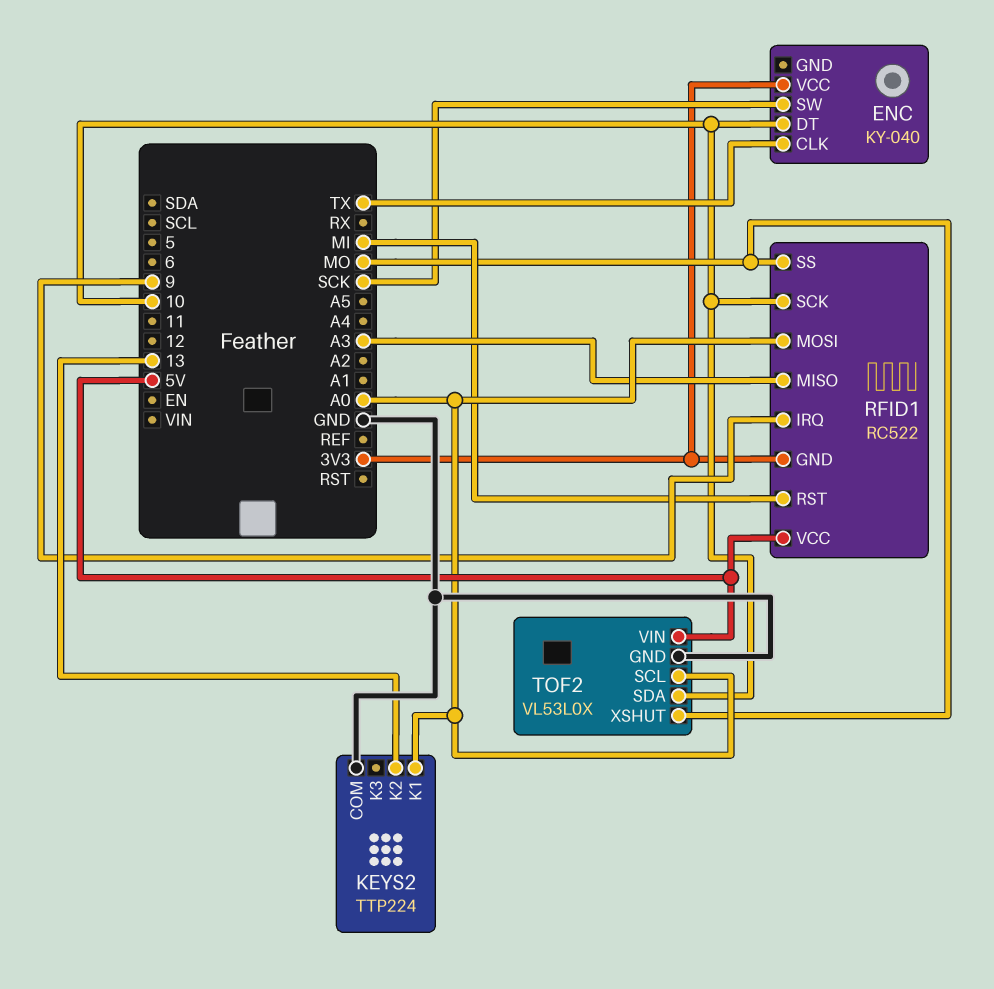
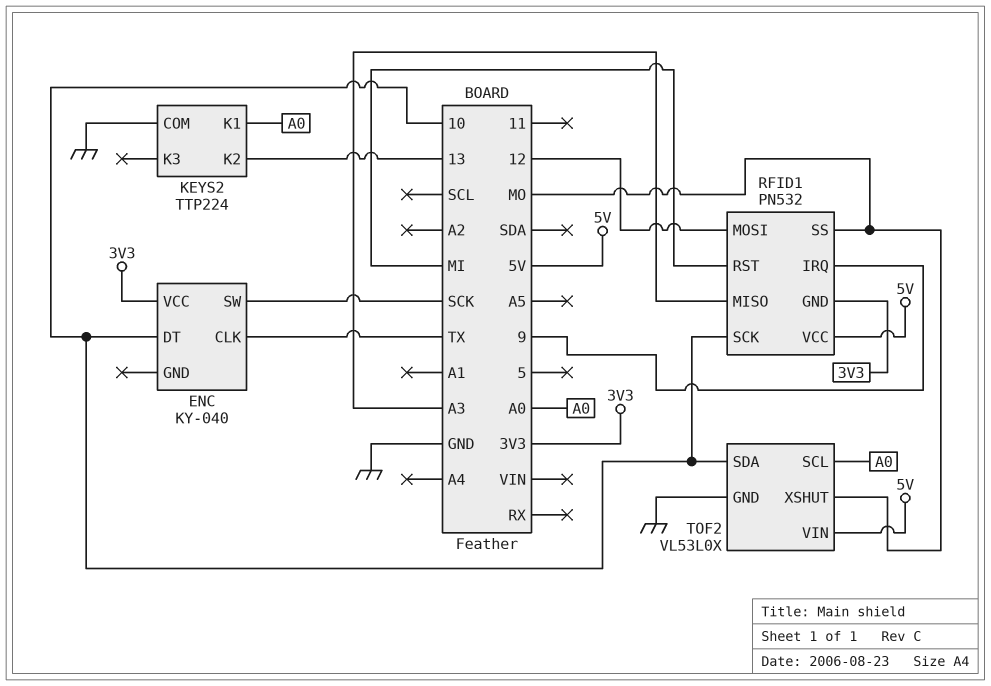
RFID1: RC522 -> PN532
RFID1 pin MOSI: A0 -> 12

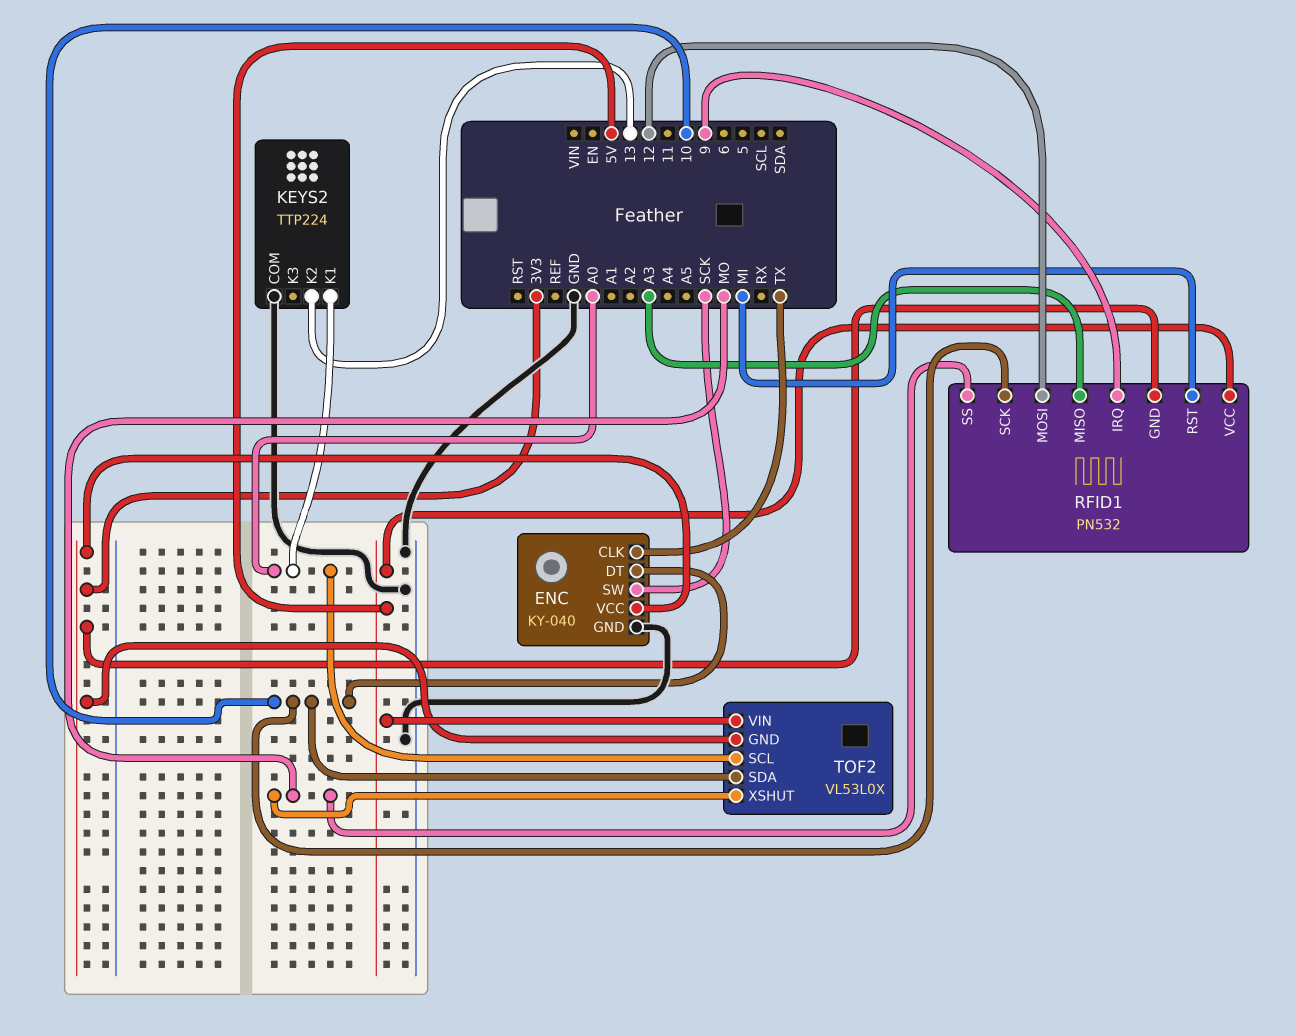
ENC pin GND: none -> GND
TOF2 pin GND: GND -> 3V3

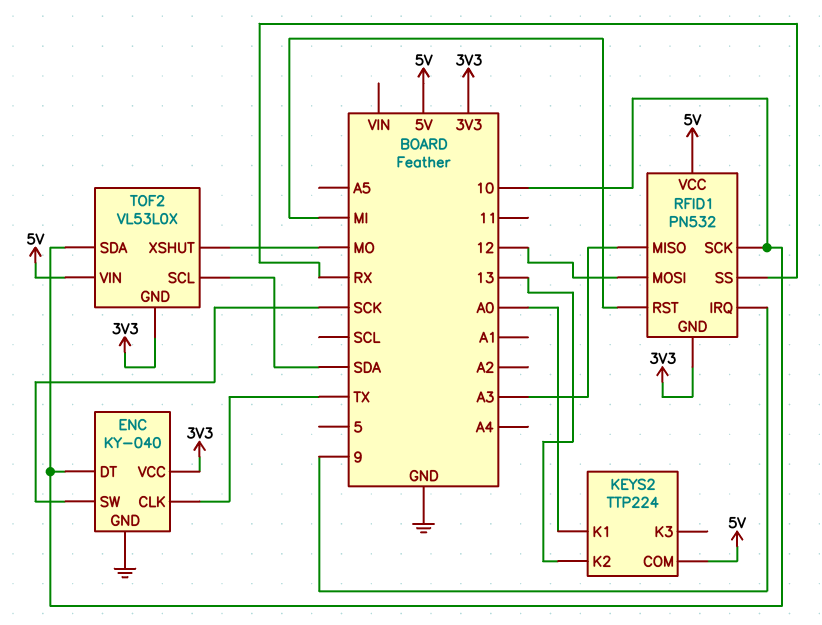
KEYS2 pin COM: GND -> 5V
RFID1 pin SS: MO -> RX
TOF2 pin SCL: A0 -> SDA

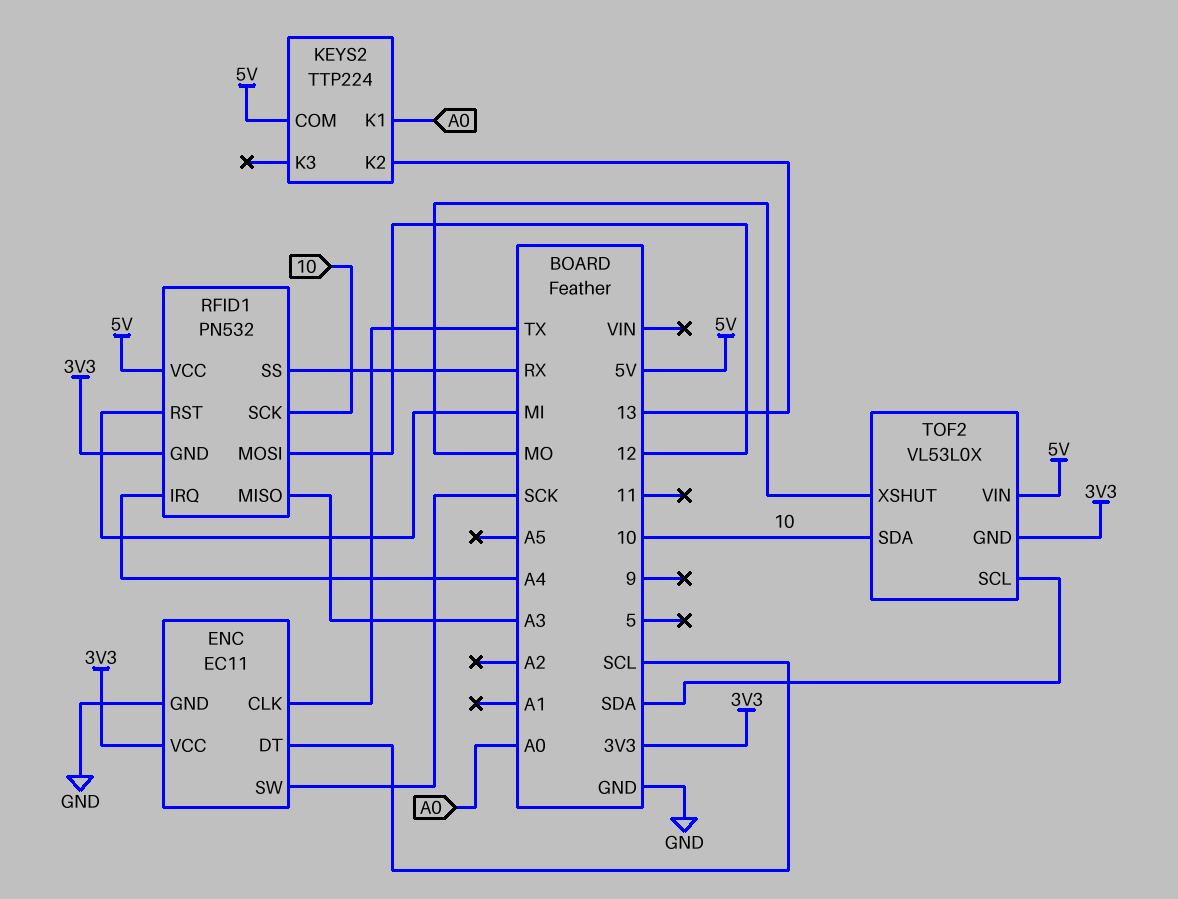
ENC: KY-040 -> EC11
ENC pin DT: 10 -> SCL
RFID1 pin IRQ: 9 -> A4

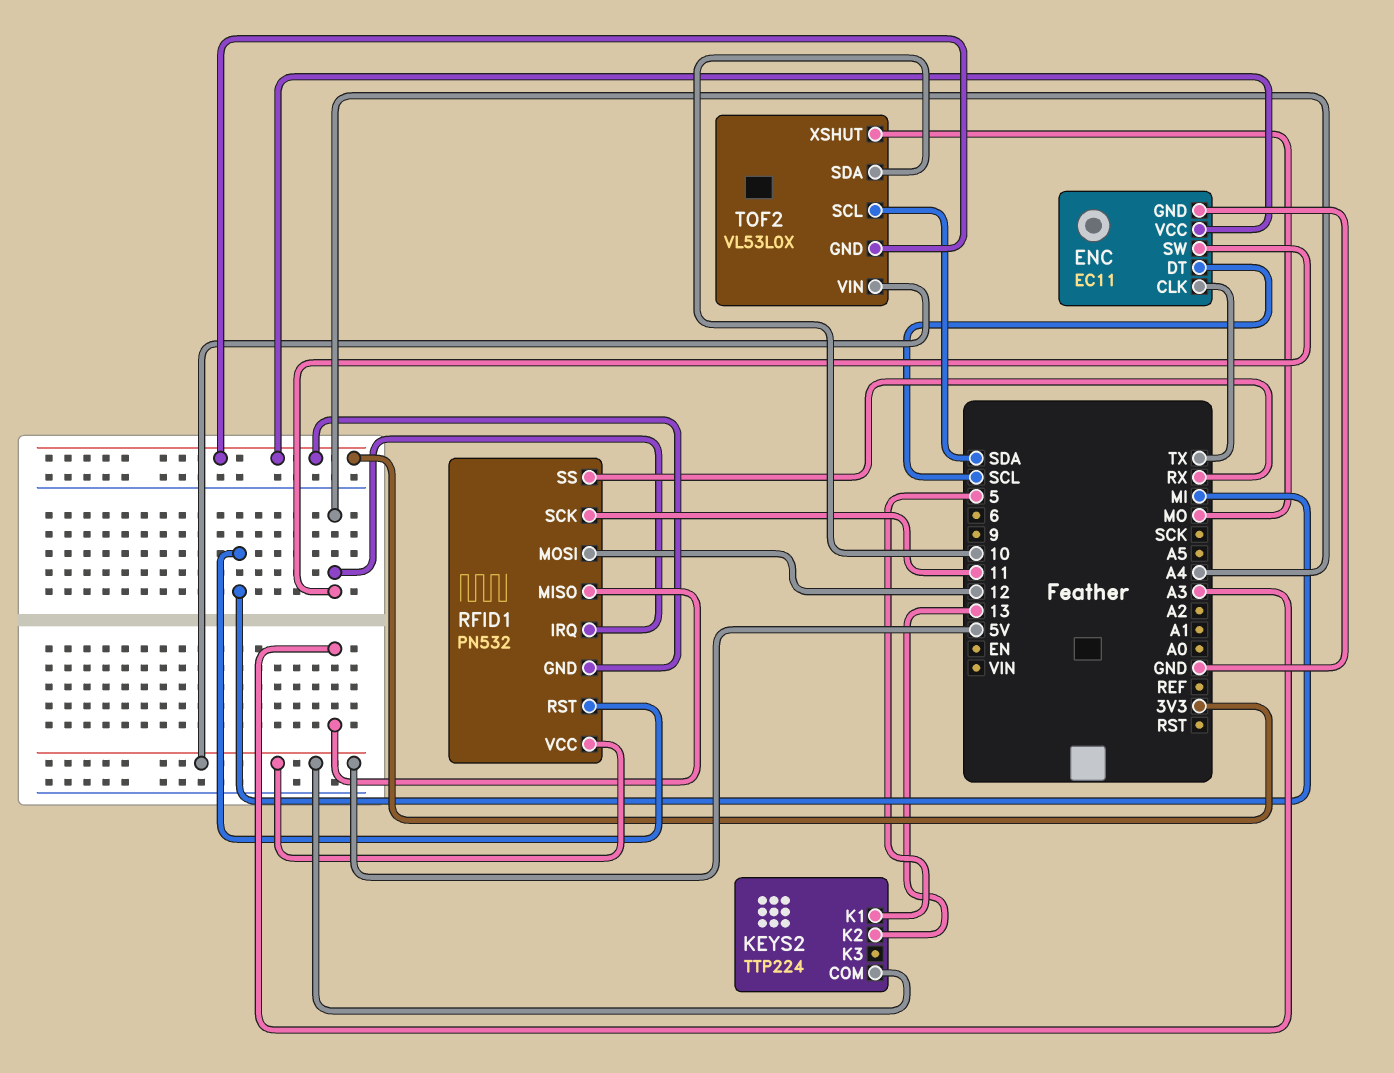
ENC pin SW: SCK -> A4
KEYS2 pin K1: A0 -> 5
RFID1 pin SCK: 10 -> 11

